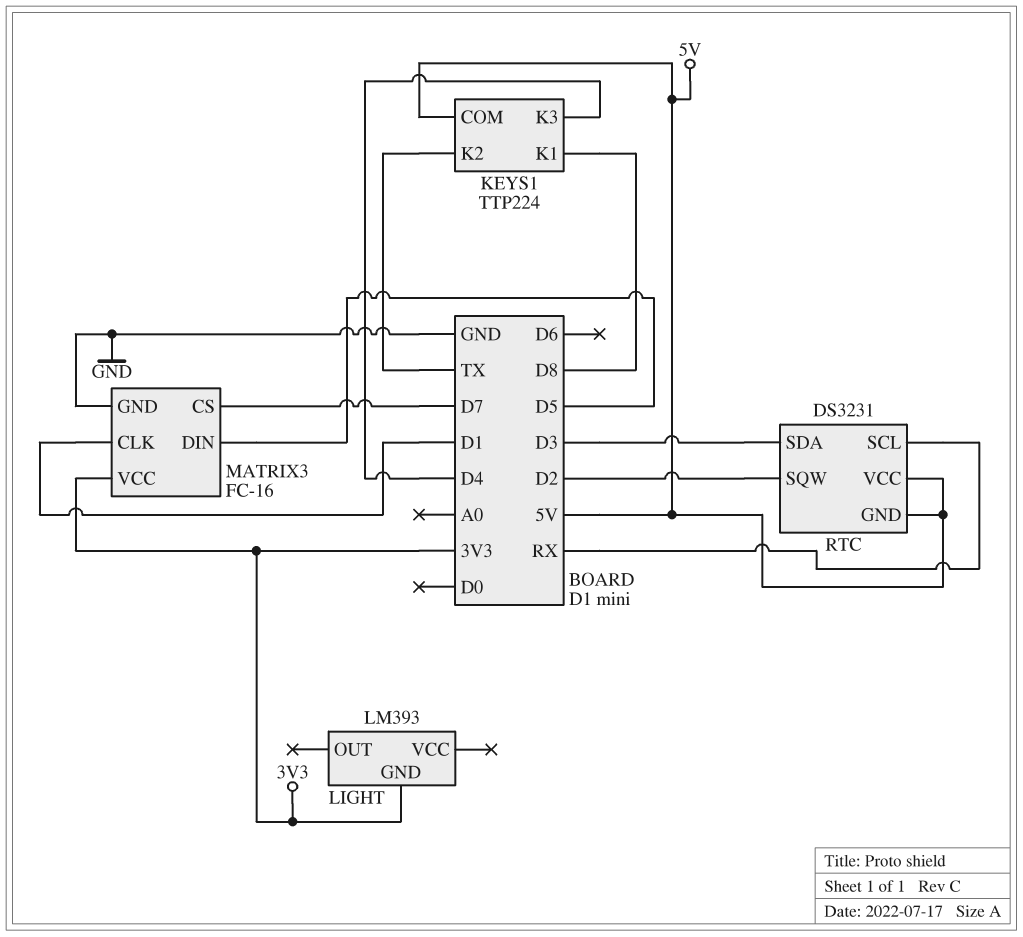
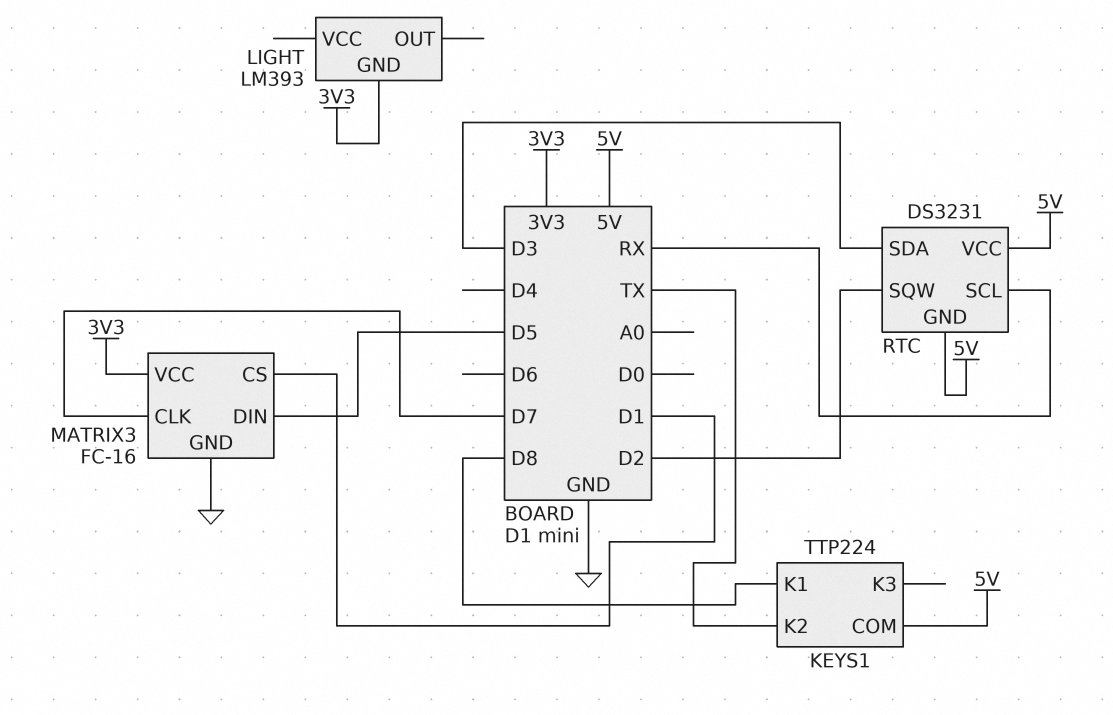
KEYS1 pin K3: D4 -> none
MATRIX3 pin CLK: D1 -> D7
MATRIX3 pin CS: D7 -> D1

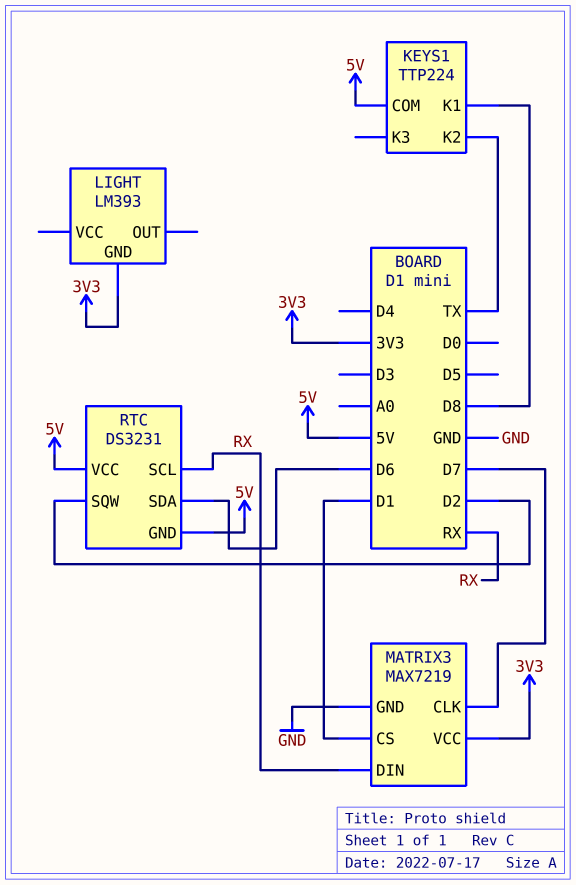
MATRIX3: FC-16 -> MAX7219
MATRIX3 pin DIN: D5 -> RX
RTC pin SDA: D3 -> D6

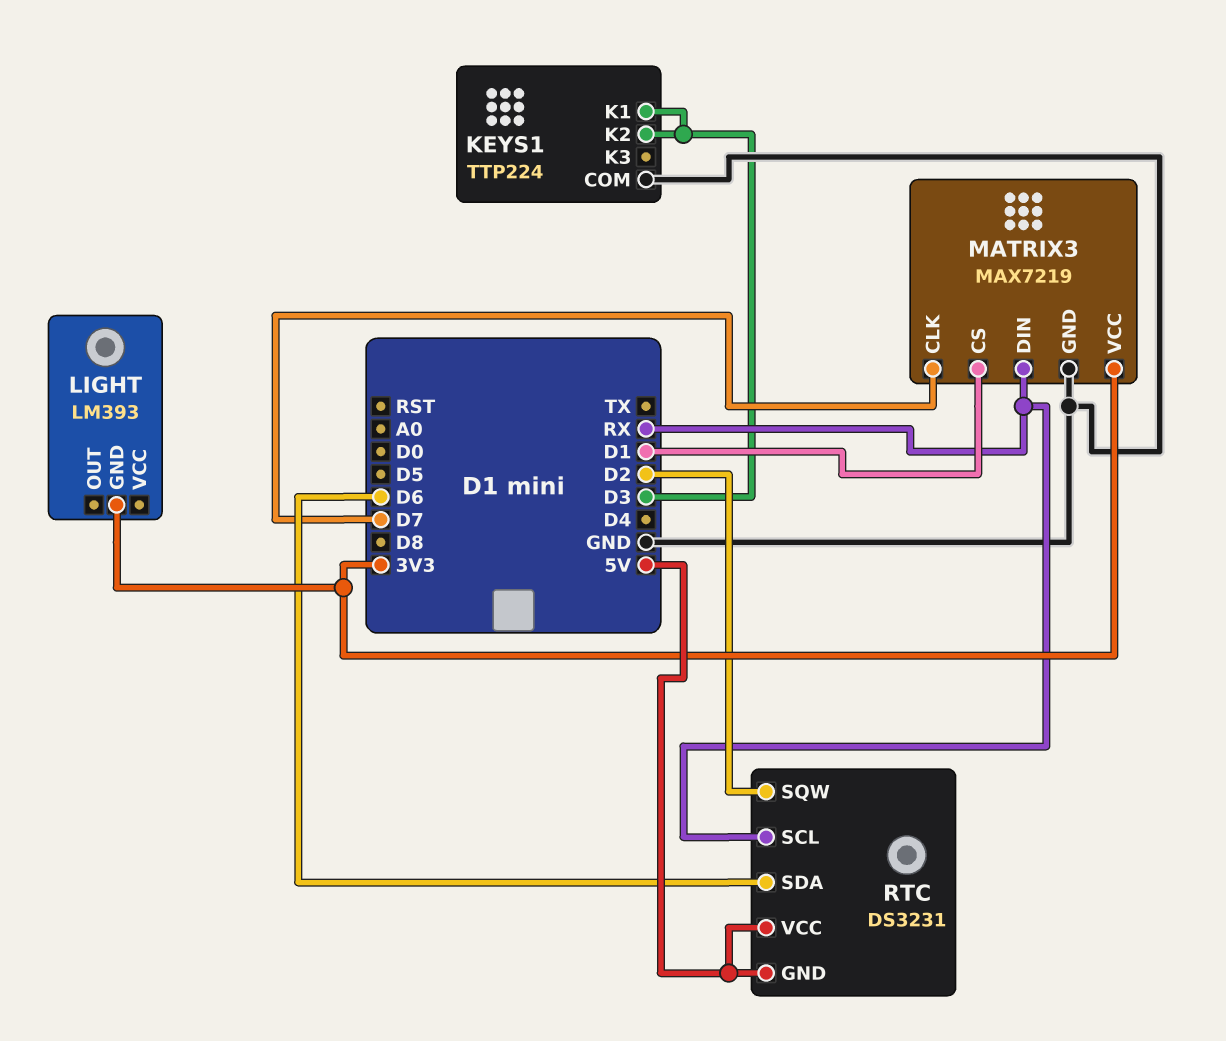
KEYS1 pin COM: 5V -> GND
KEYS1 pin K1: D8 -> D3
KEYS1 pin K2: TX -> D3

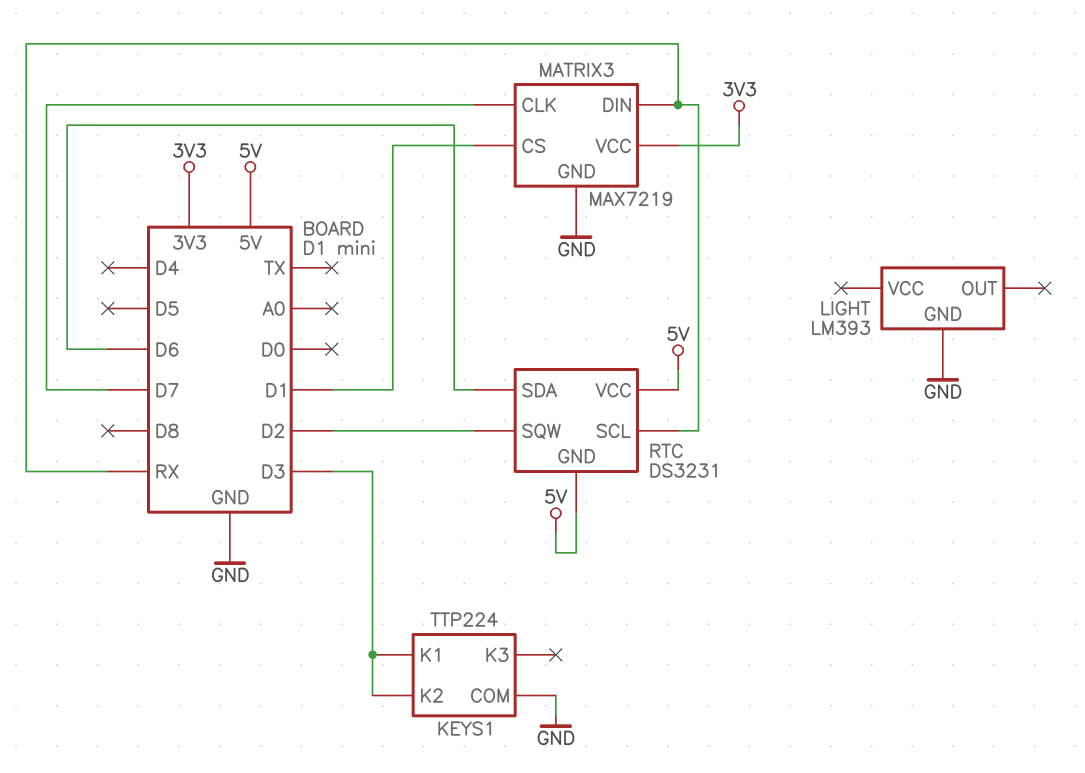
LIGHT pin GND: 3V3 -> GND

